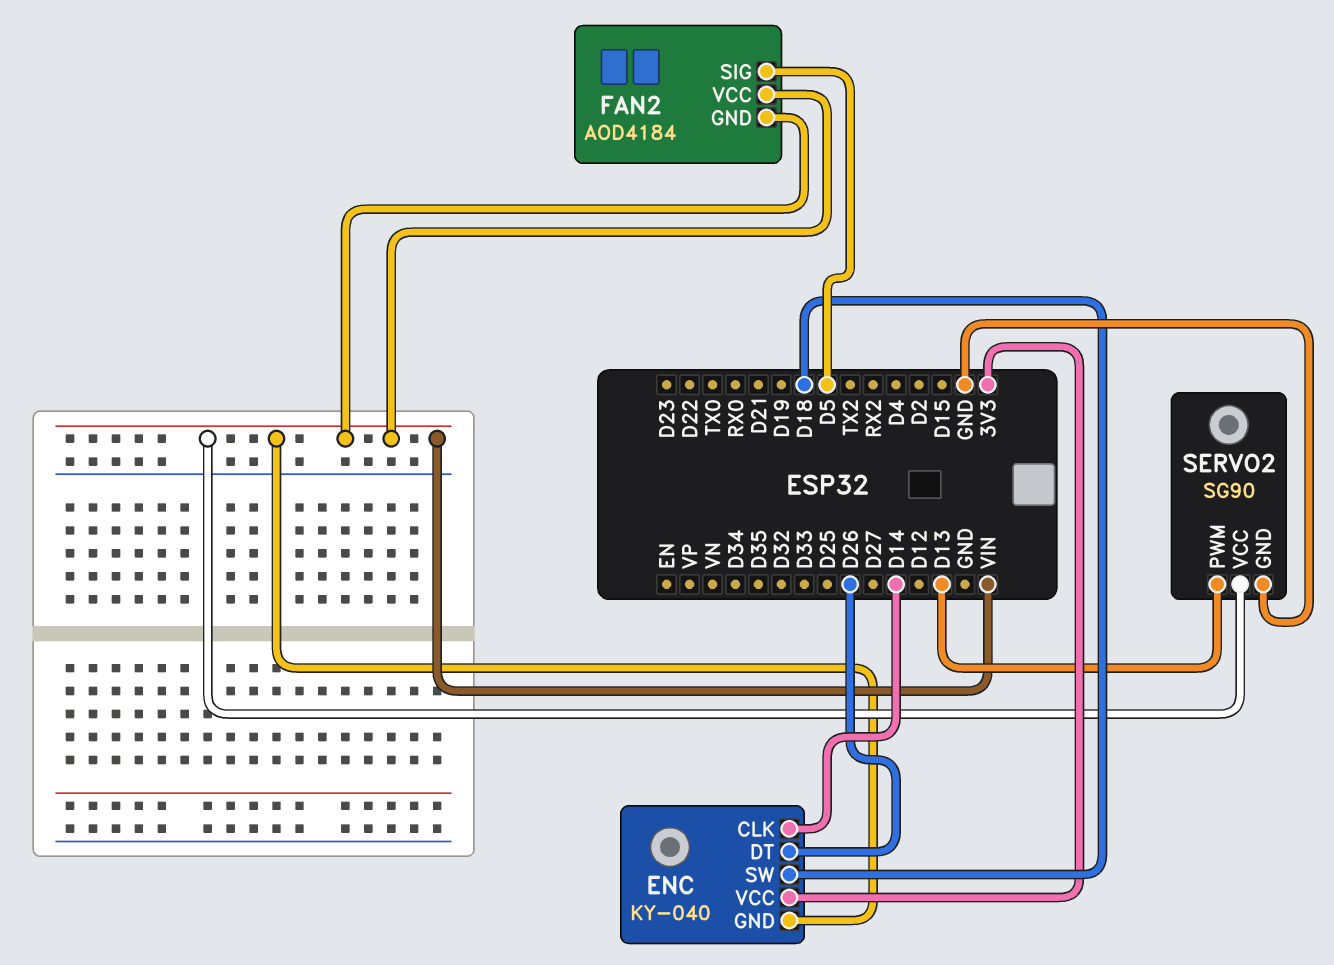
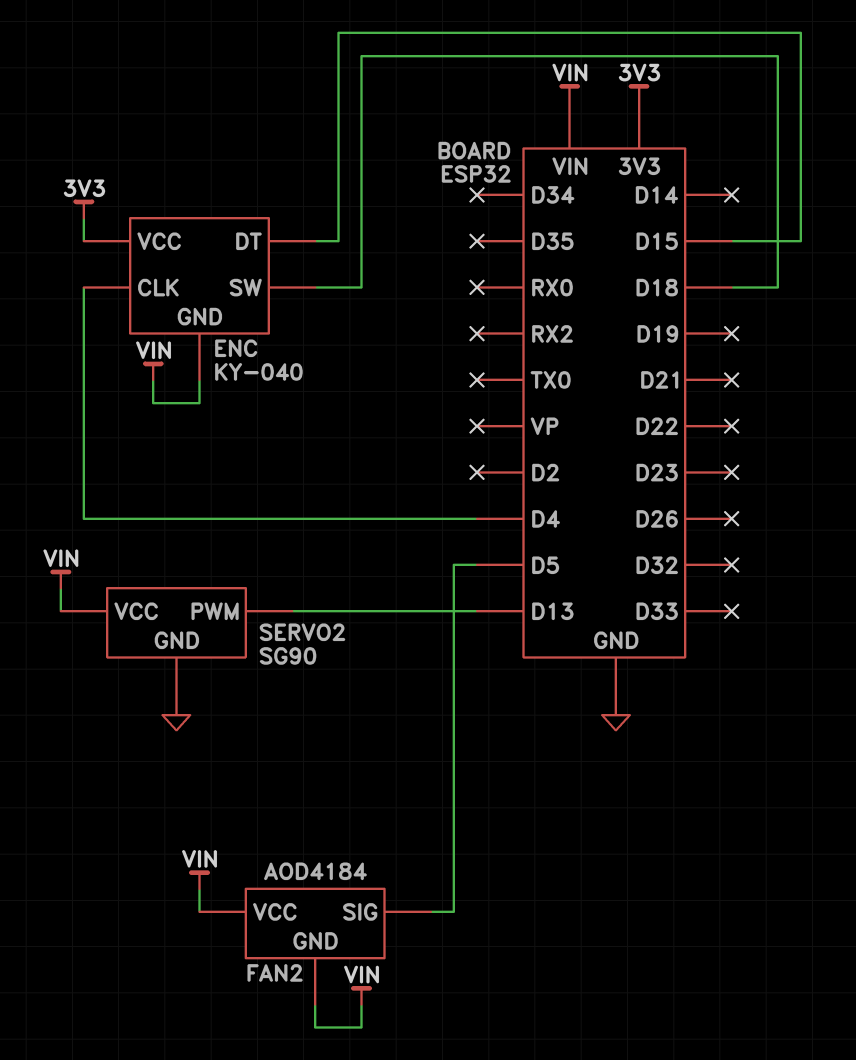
ENC pin CLK: D14 -> D4
ENC pin DT: D26 -> D15

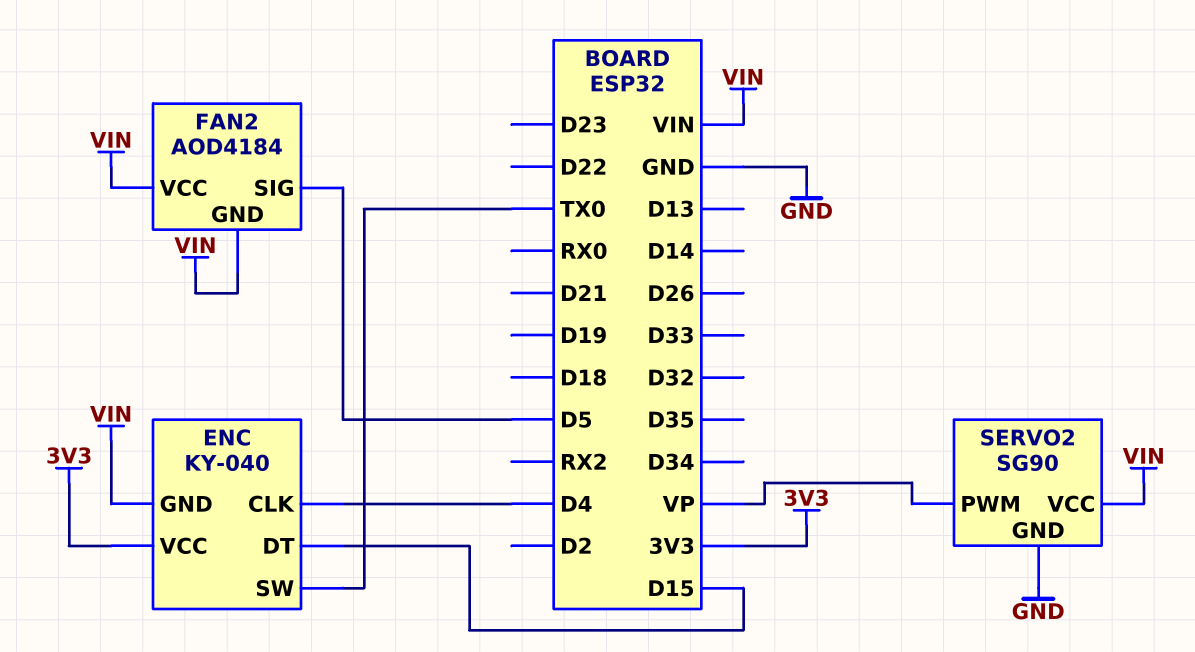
ENC pin SW: D18 -> TX0
SERVO2 pin PWM: D13 -> VP

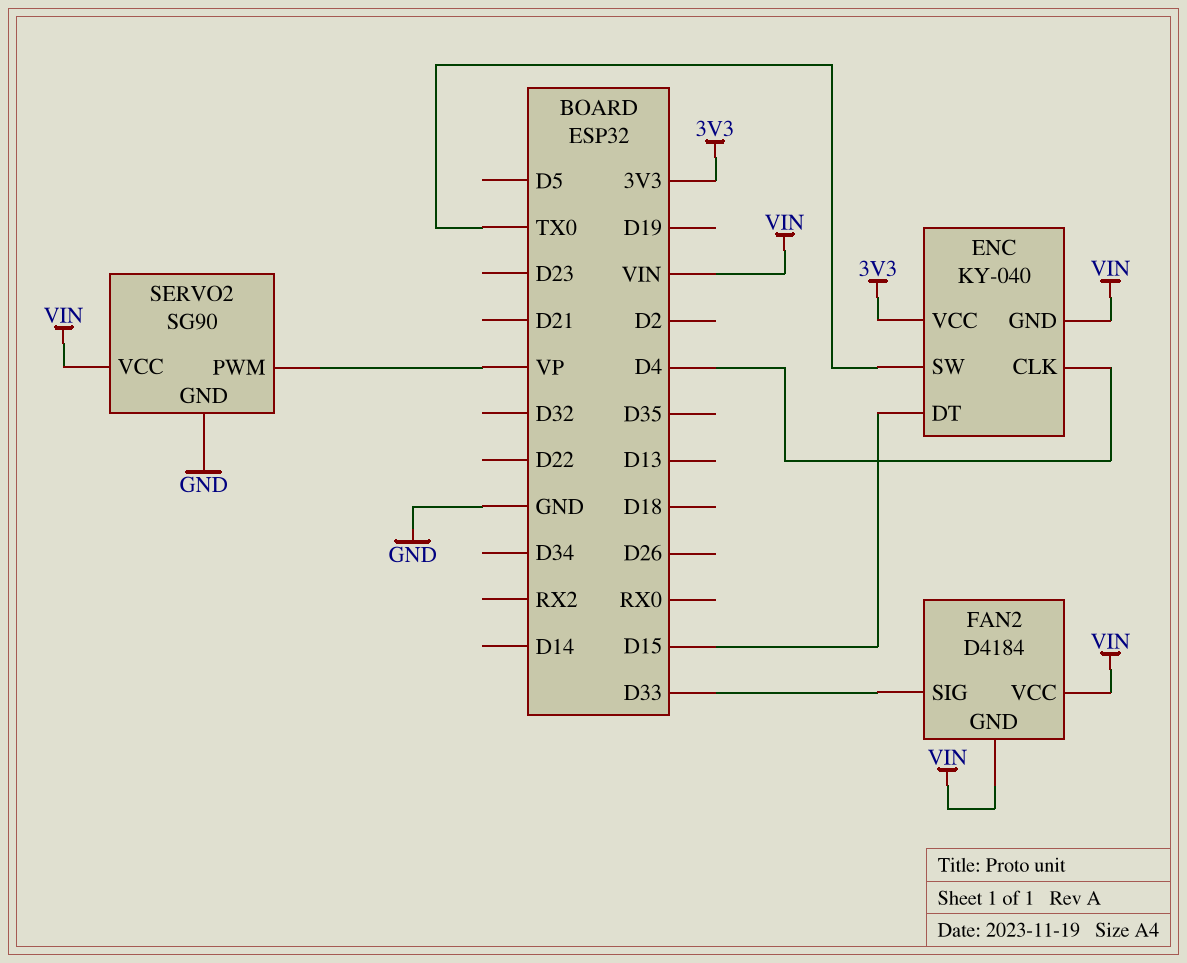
FAN2: AOD4184 -> D4184
FAN2 pin SIG: D5 -> D33

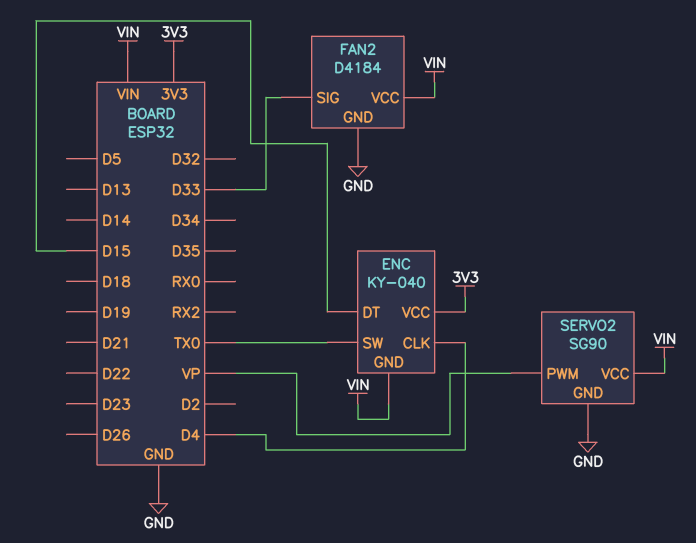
FAN2 pin GND: VIN -> GND

